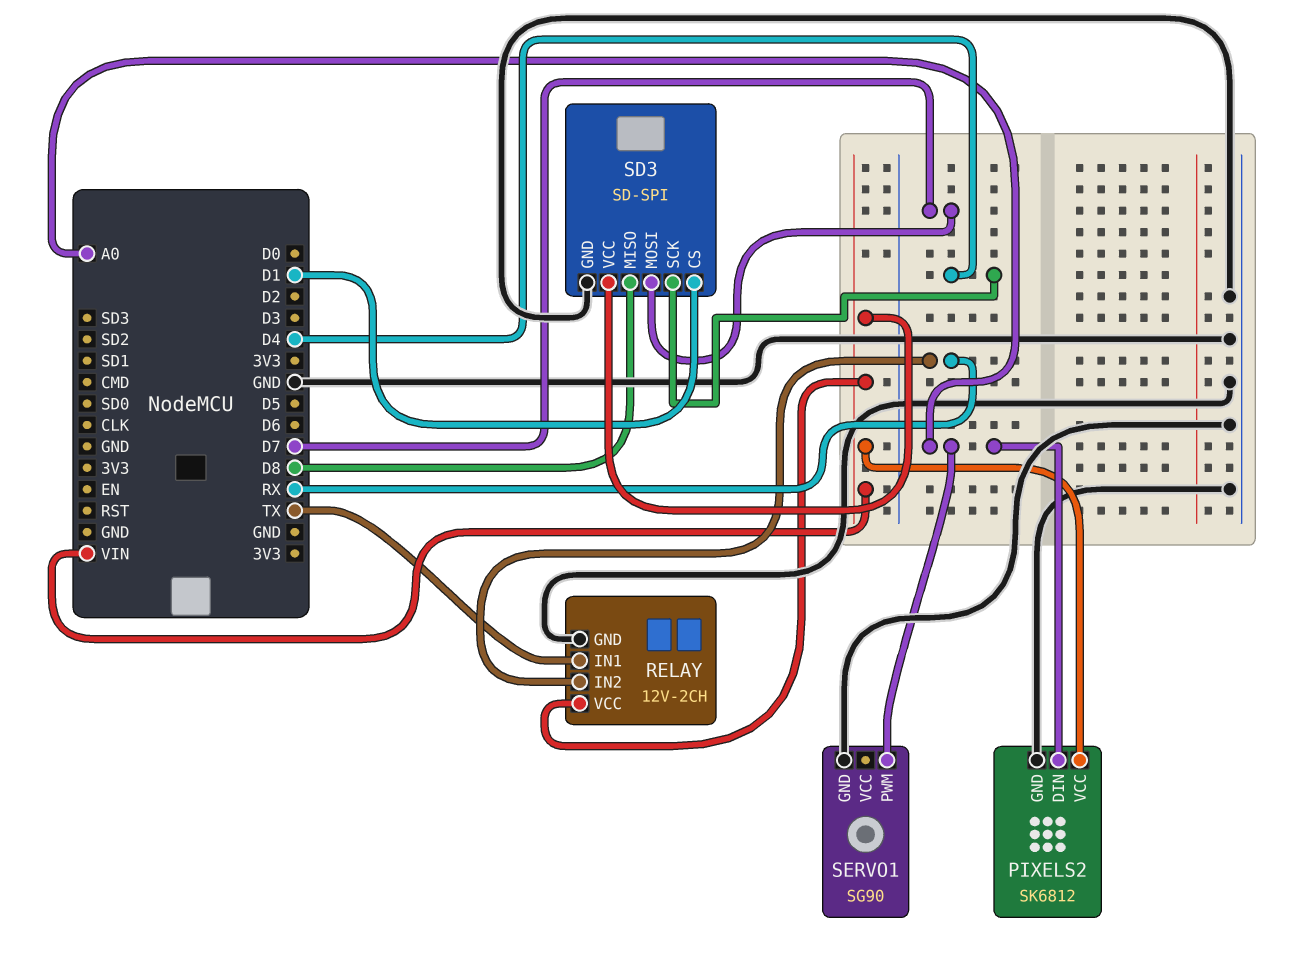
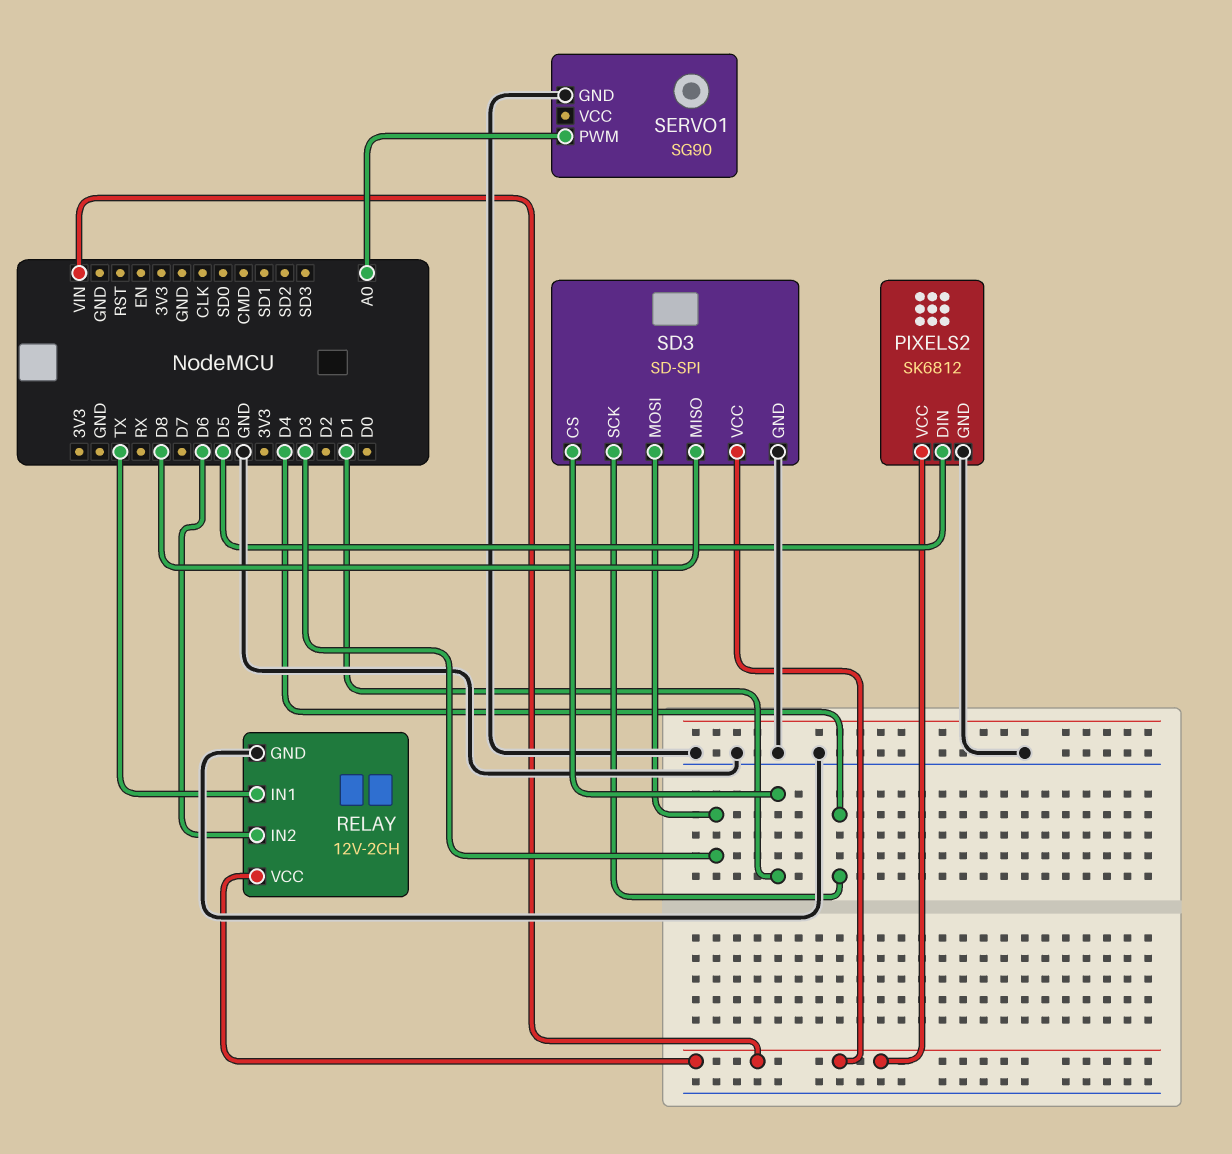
PIXELS2 pin DIN: A0 -> D5
RELAY pin IN2: RX -> D6
SD3 pin MOSI: D7 -> D3

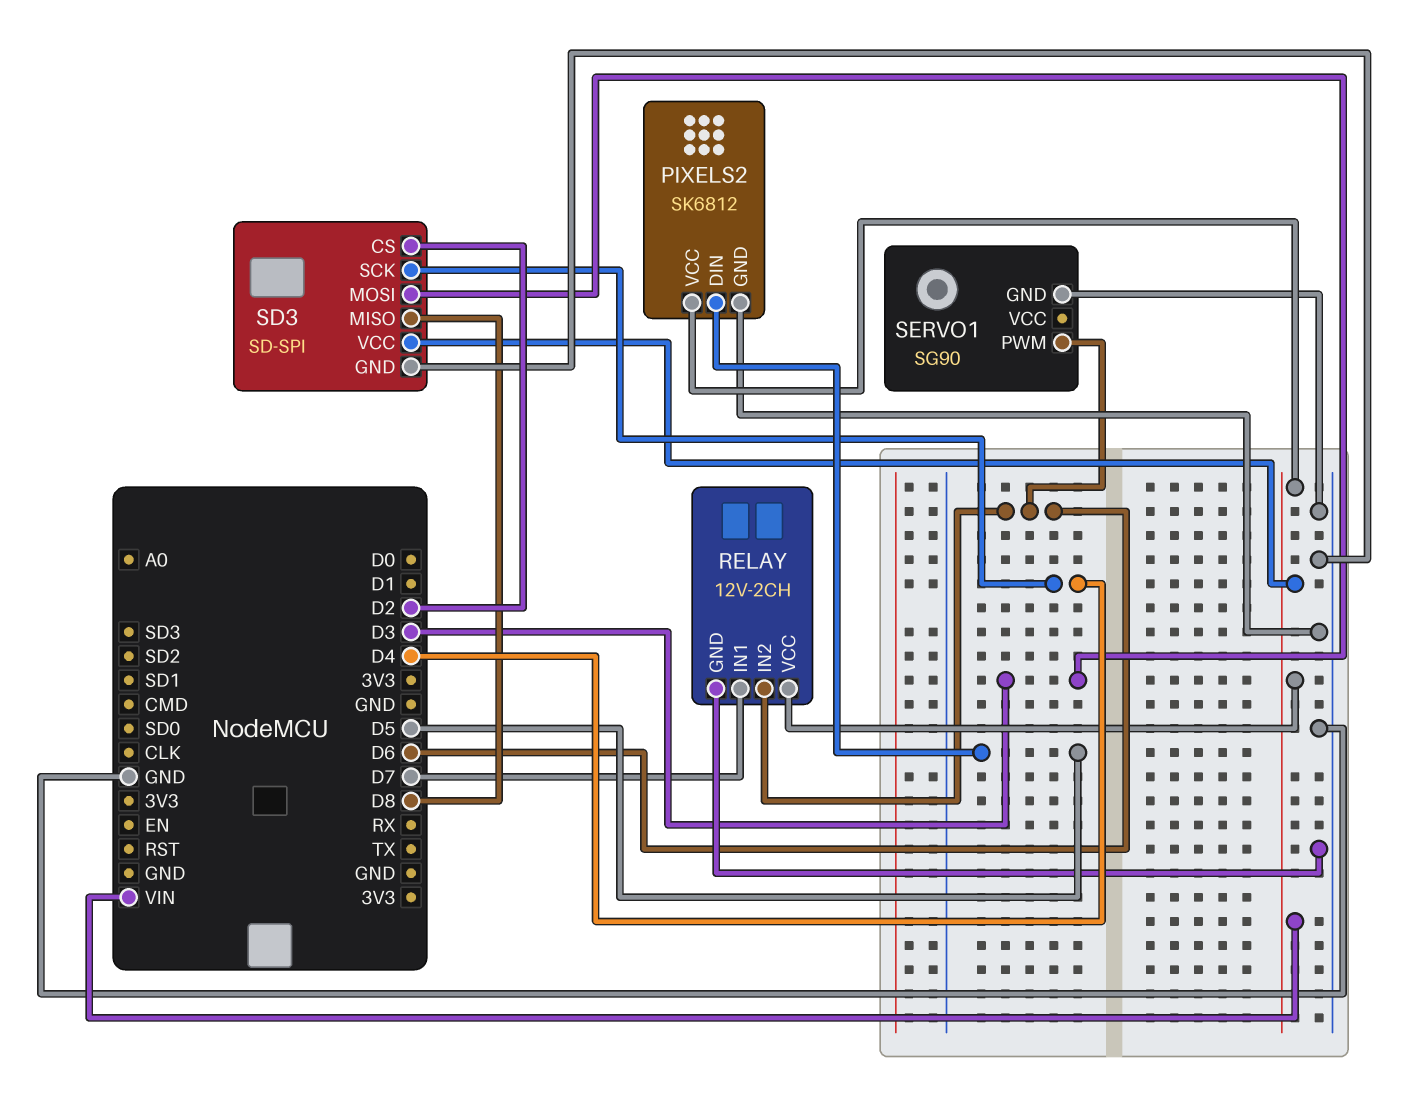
RELAY pin IN1: TX -> D7
SD3 pin CS: D1 -> D2
SERVO1 pin PWM: A0 -> D6

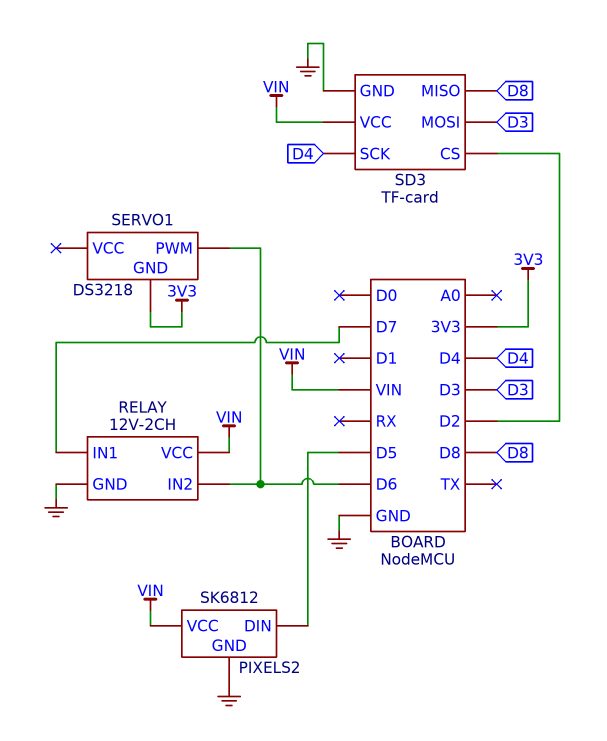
SD3: SD-SPI -> TF-card
SERVO1: SG90 -> DS3218
SERVO1 pin GND: GND -> 3V3

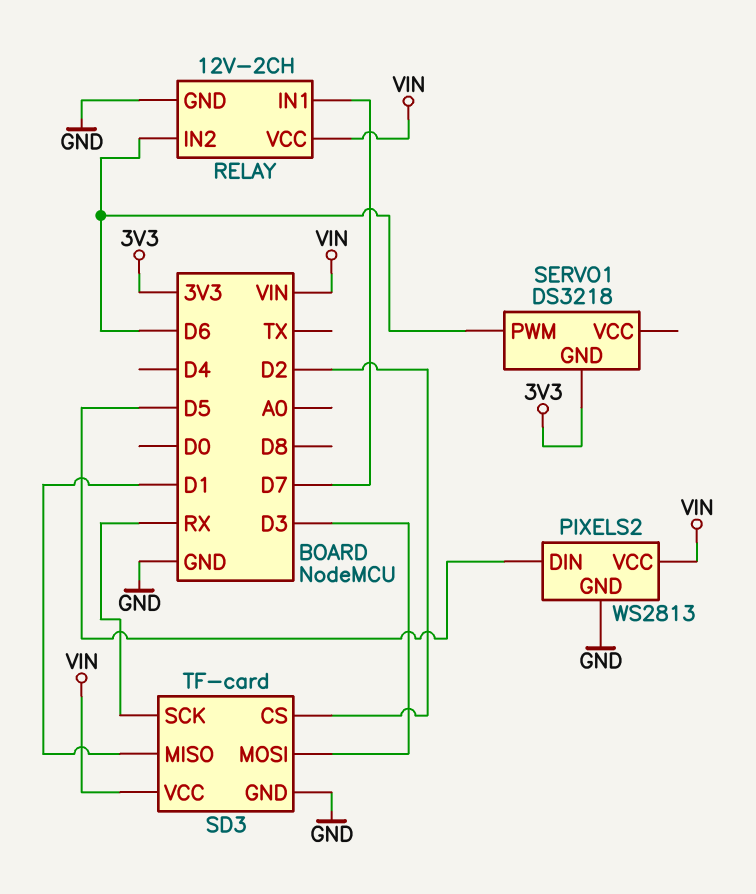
PIXELS2: SK6812 -> WS2813
SD3 pin MISO: D8 -> D1
SD3 pin SCK: D4 -> RX

